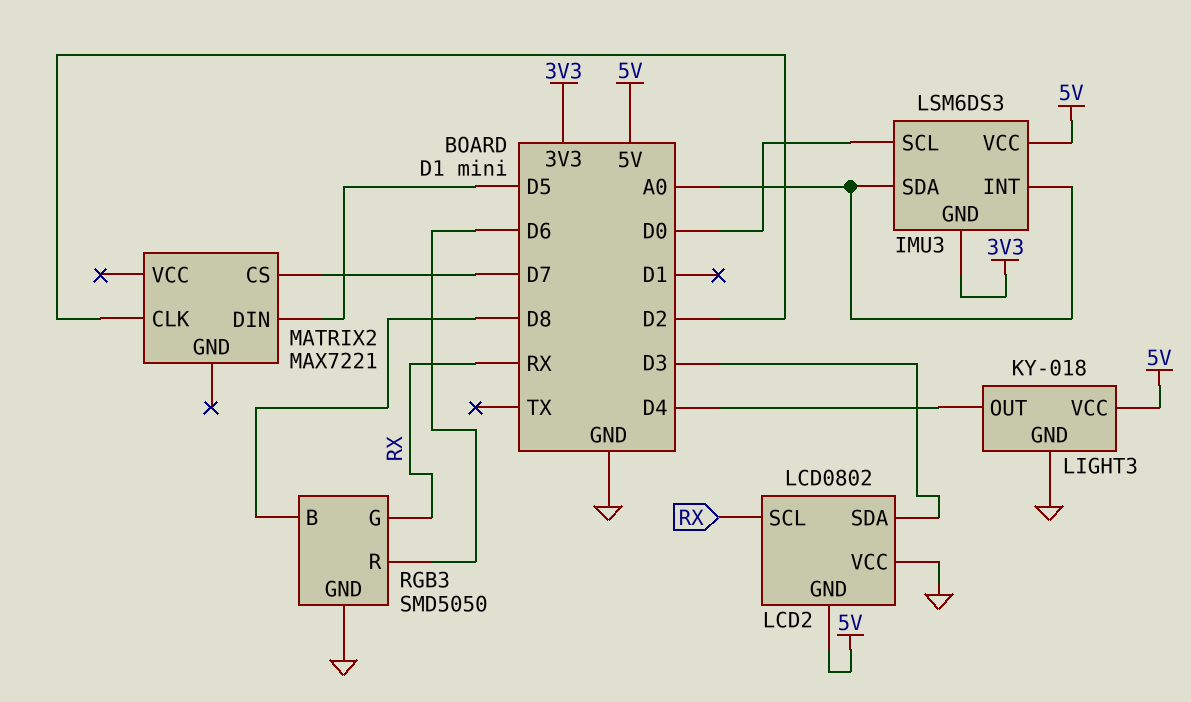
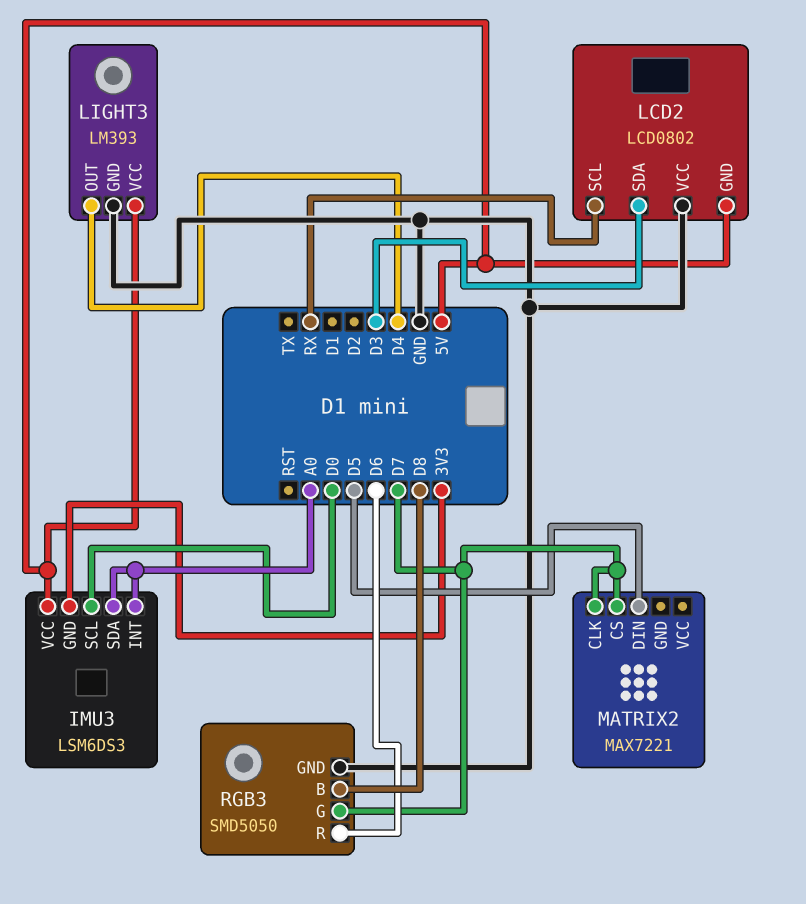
LIGHT3: KY-018 -> LM393
MATRIX2 pin CLK: D2 -> D7
RGB3 pin G: RX -> D7

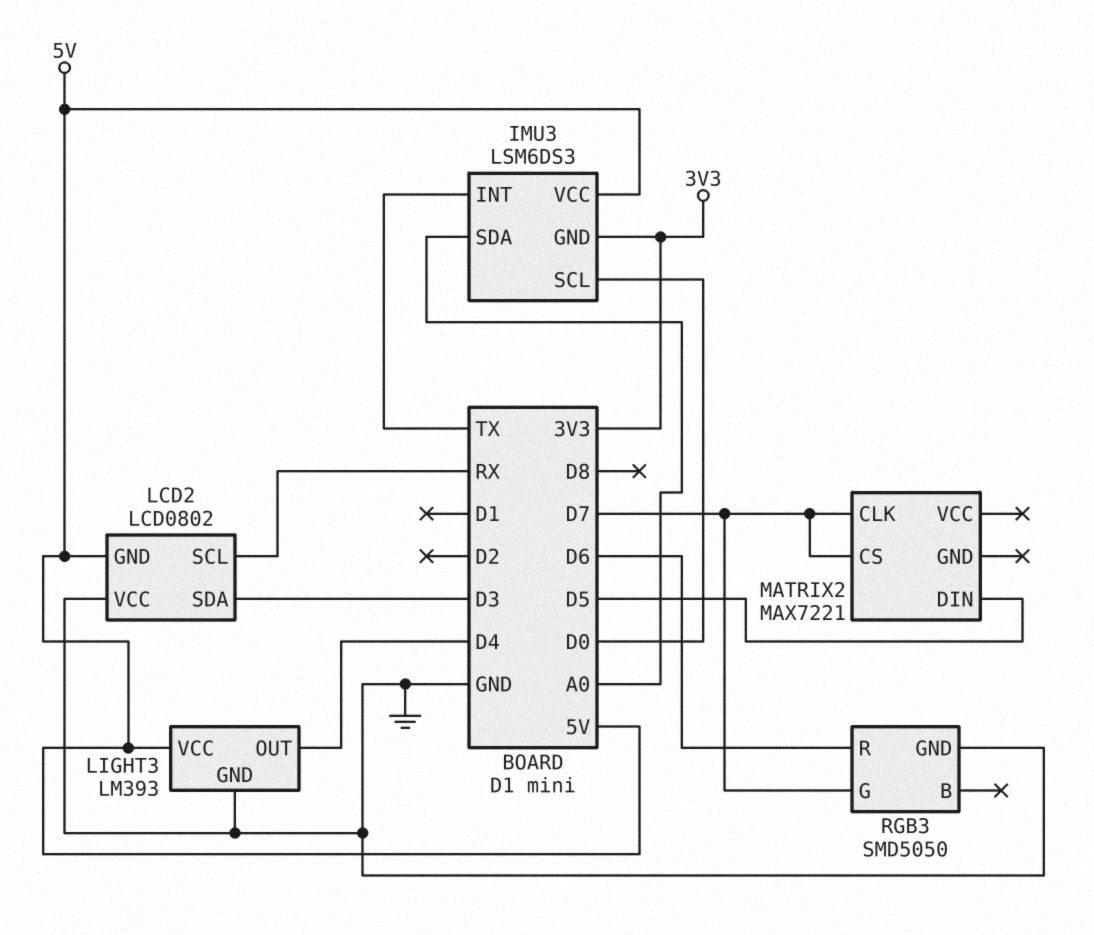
IMU3 pin INT: A0 -> TX
RGB3 pin B: D8 -> none

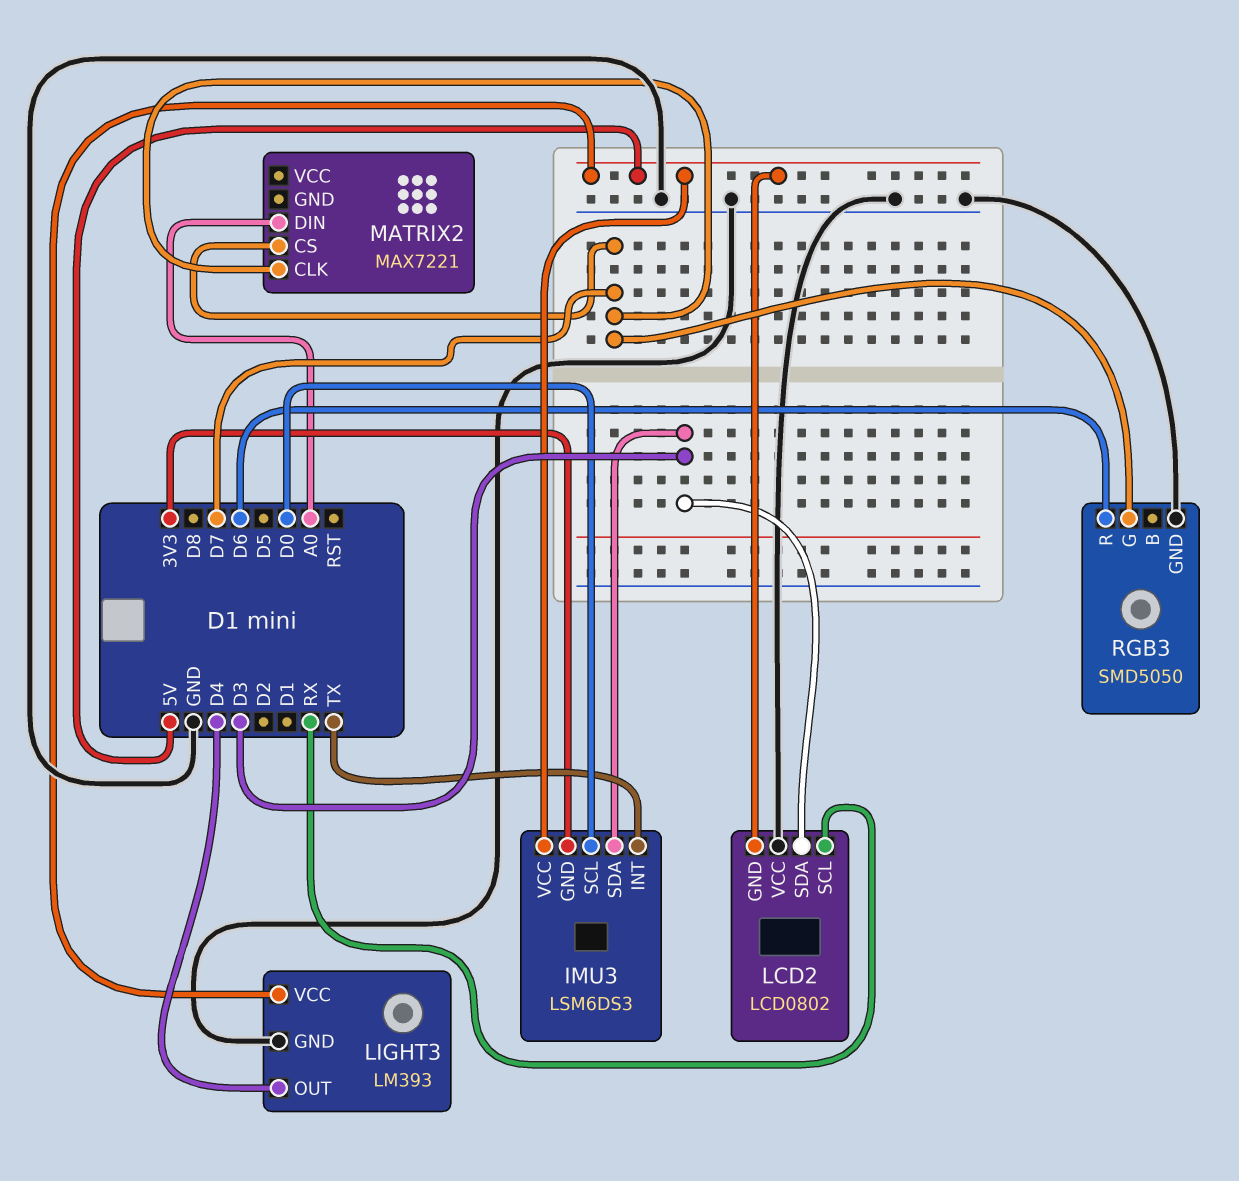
IMU3 pin SDA: A0 -> D3
MATRIX2 pin DIN: D5 -> A0

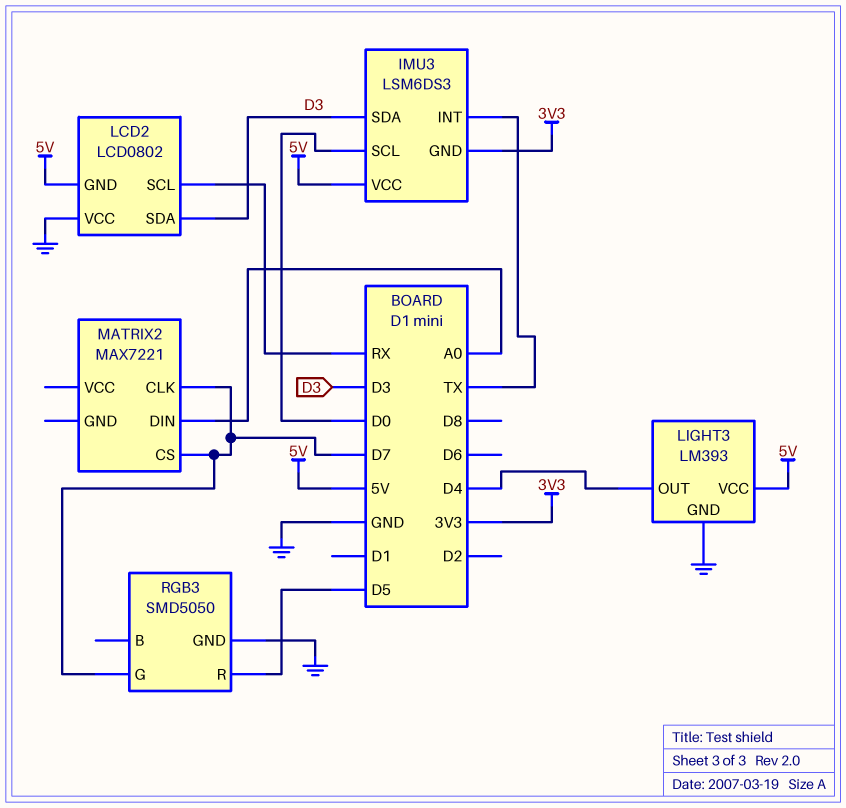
RGB3 pin R: D6 -> D5

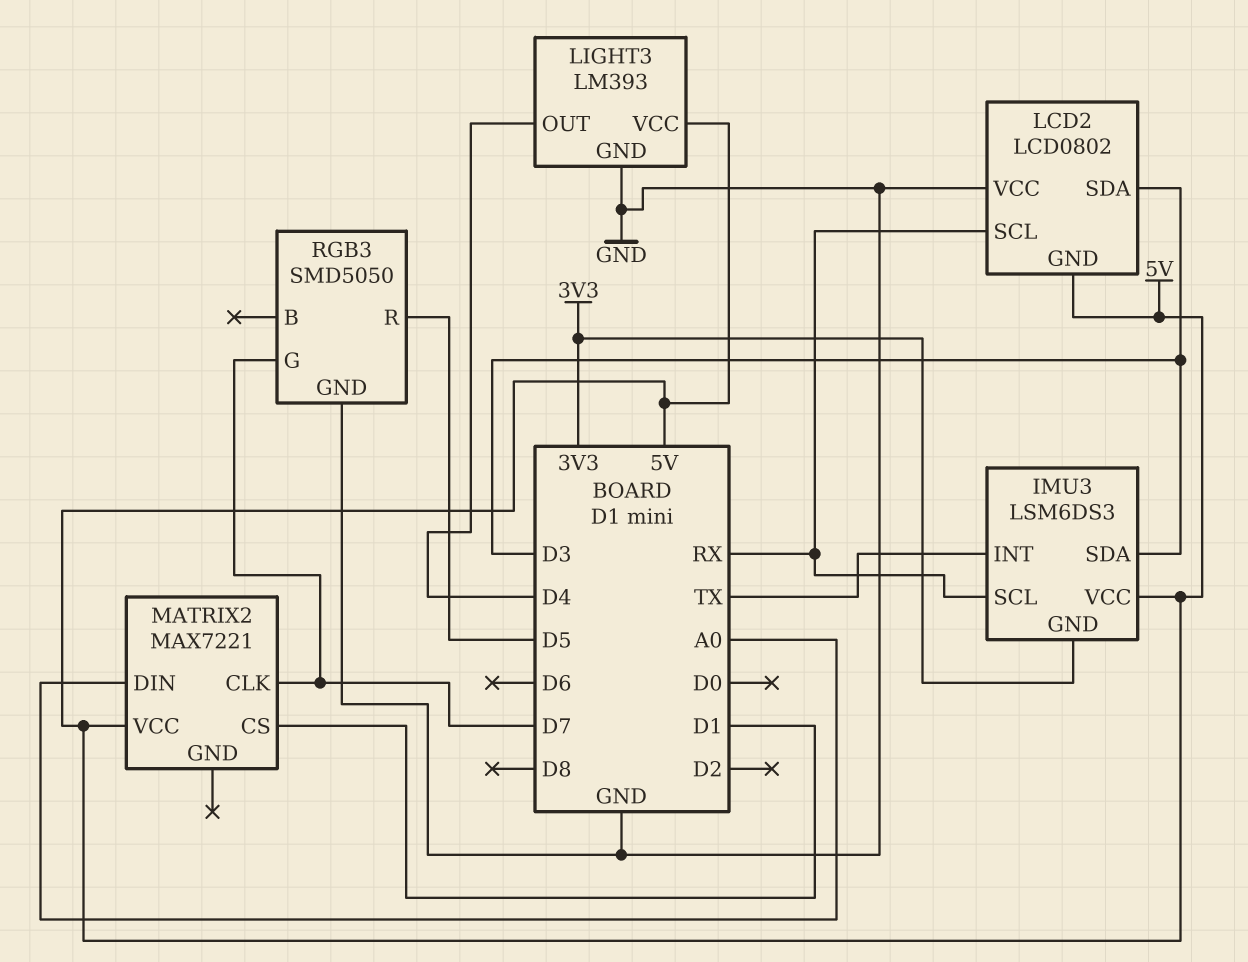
IMU3 pin SCL: D0 -> RX
MATRIX2 pin CS: D7 -> D1
MATRIX2 pin VCC: none -> 5V

